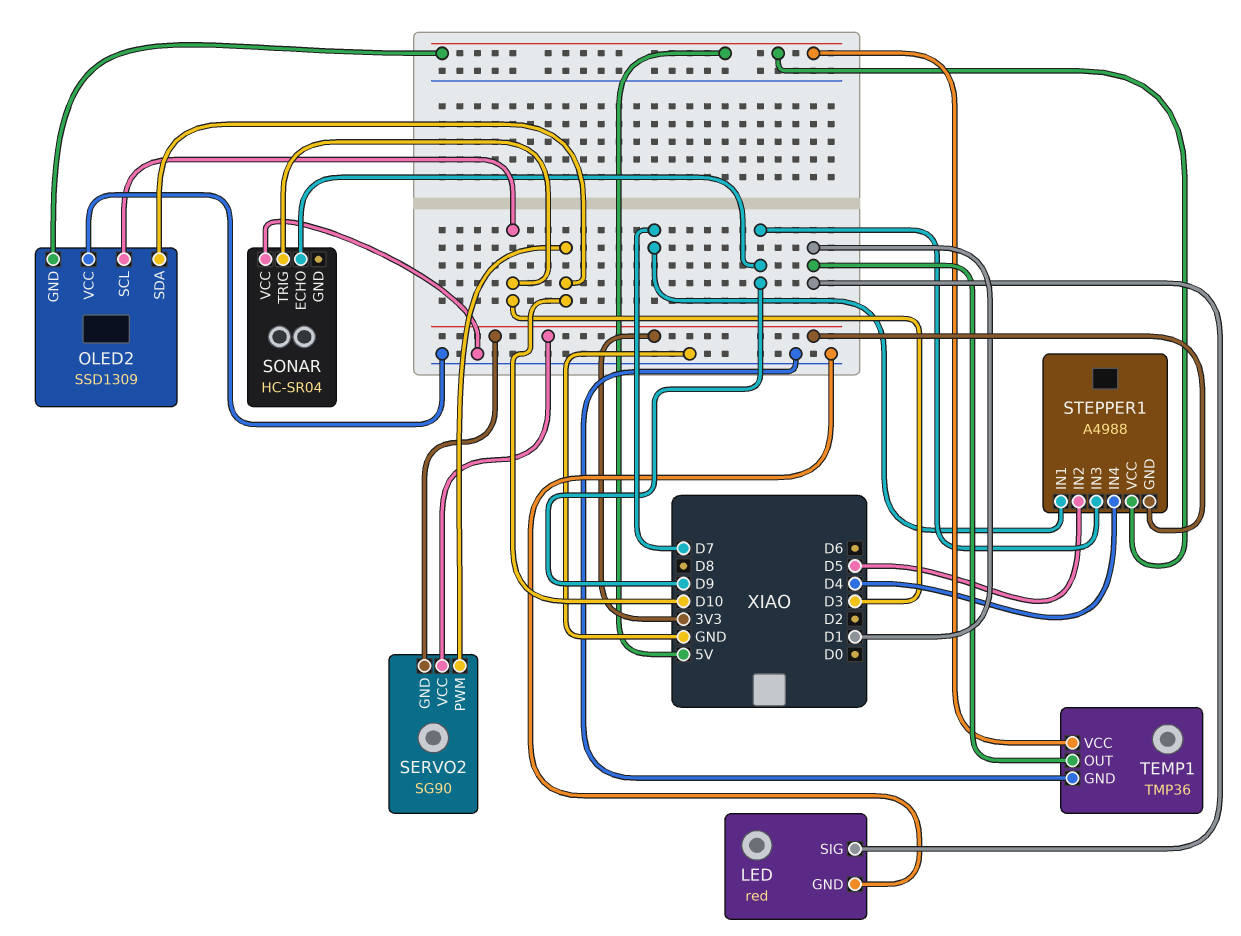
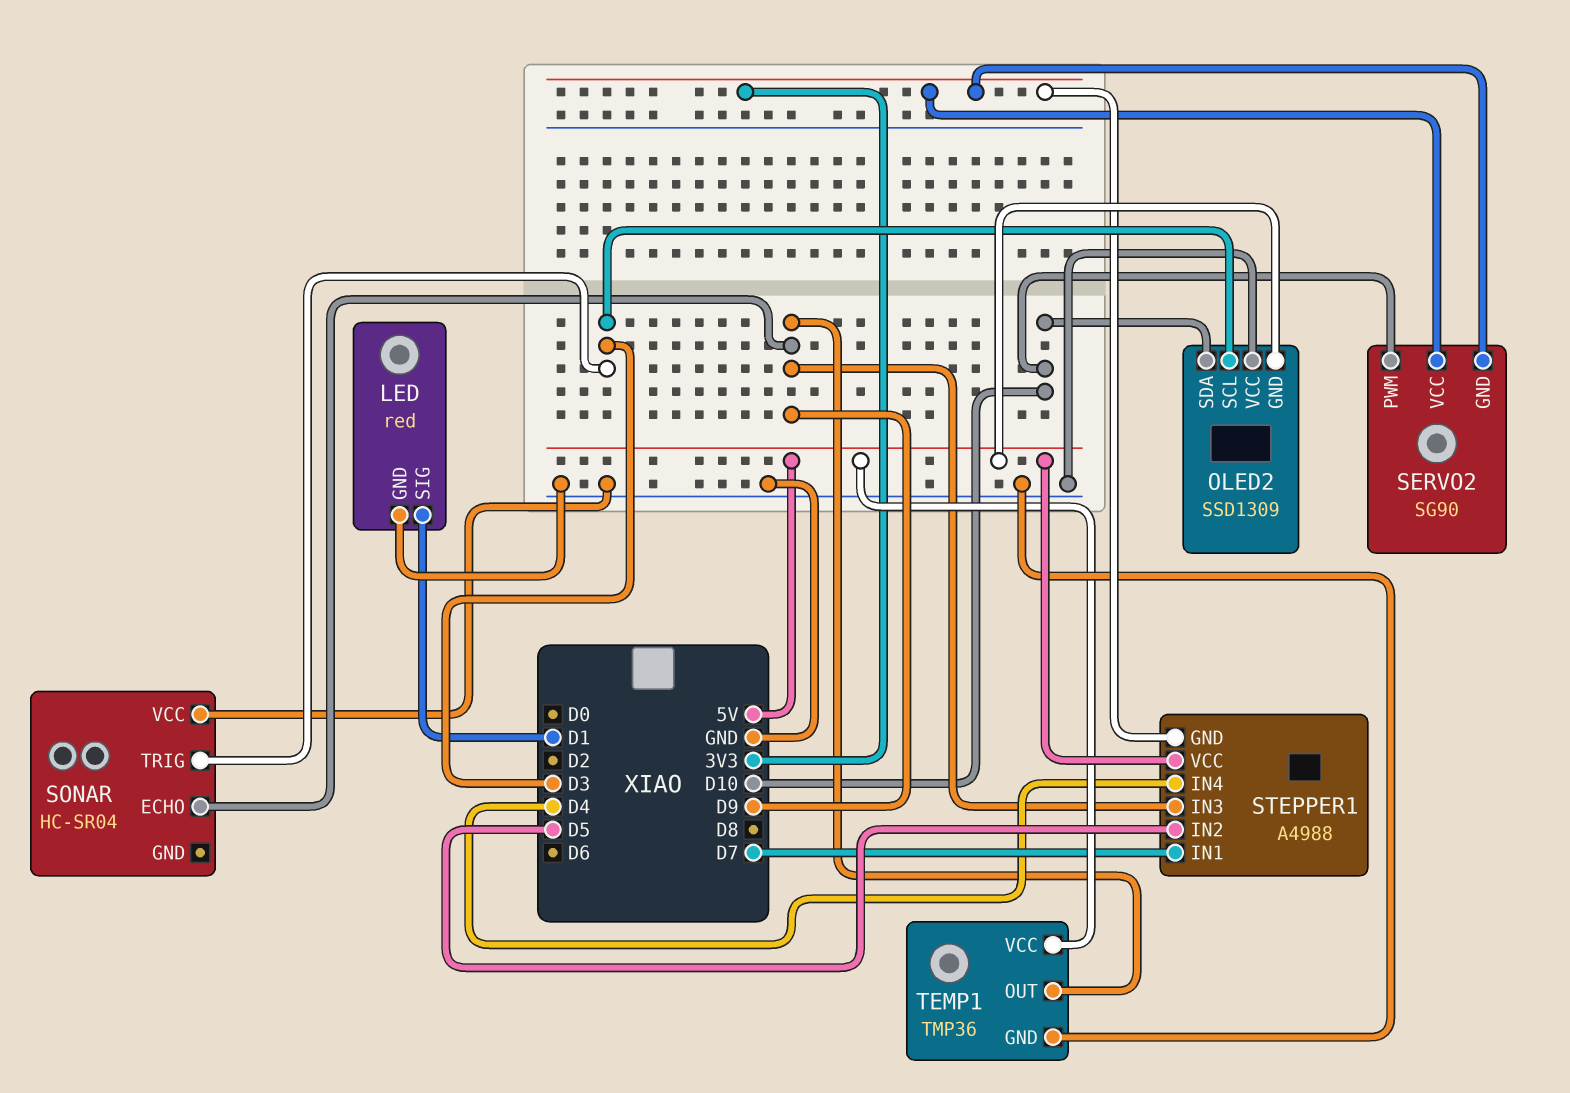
TEMP1 pin OUT: D1 -> D9

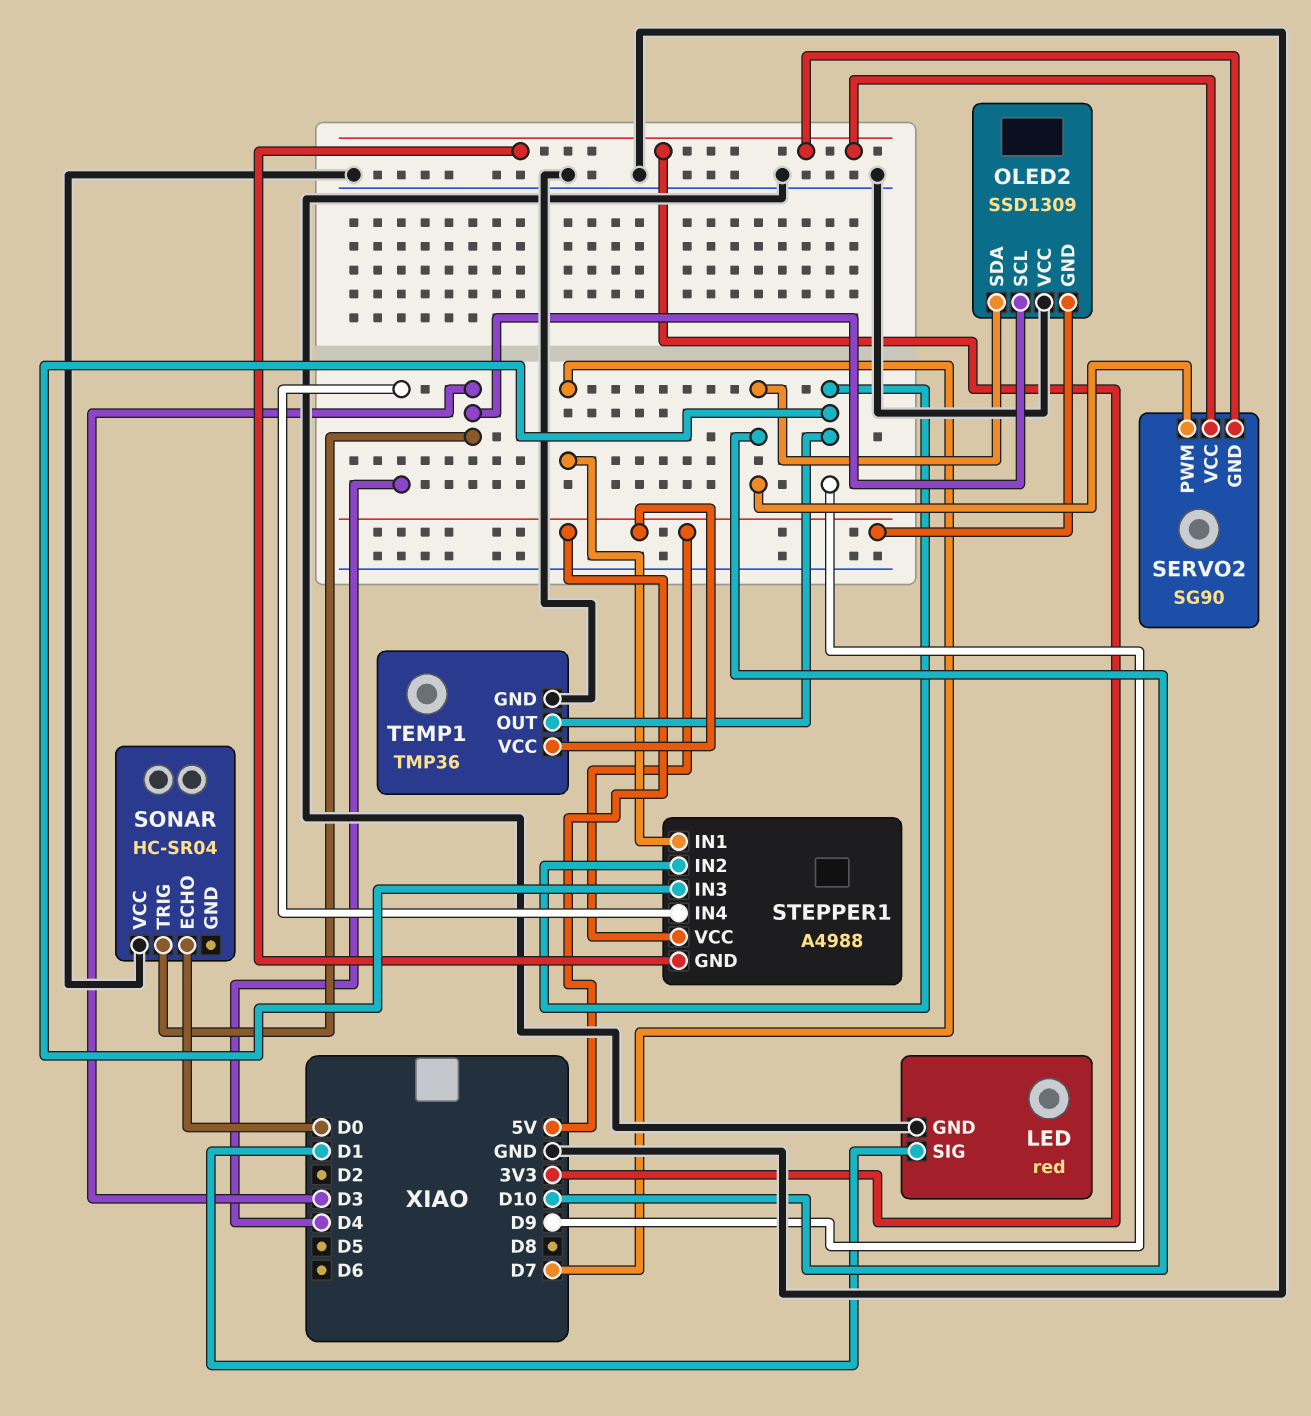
SONAR pin ECHO: D9 -> D0
STEPPER1 pin IN2: D5 -> D9

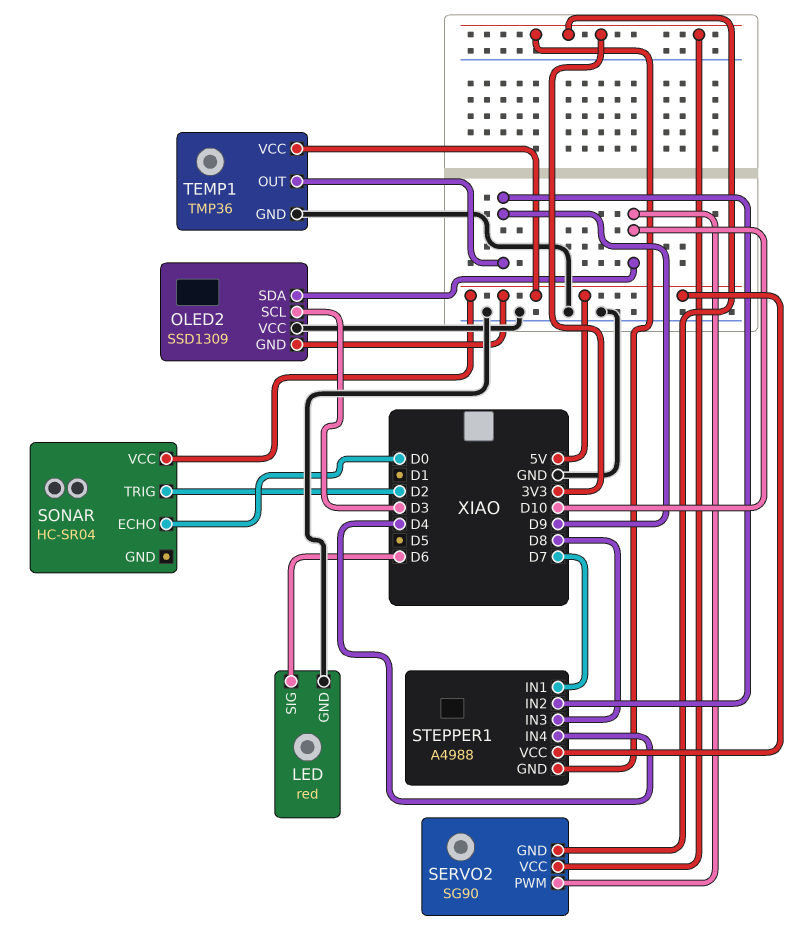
LED pin SIG: D1 -> D6
SONAR pin TRIG: D3 -> D2
SONAR pin VCC: GND -> 5V
STEPPER1 pin IN3: D9 -> D8

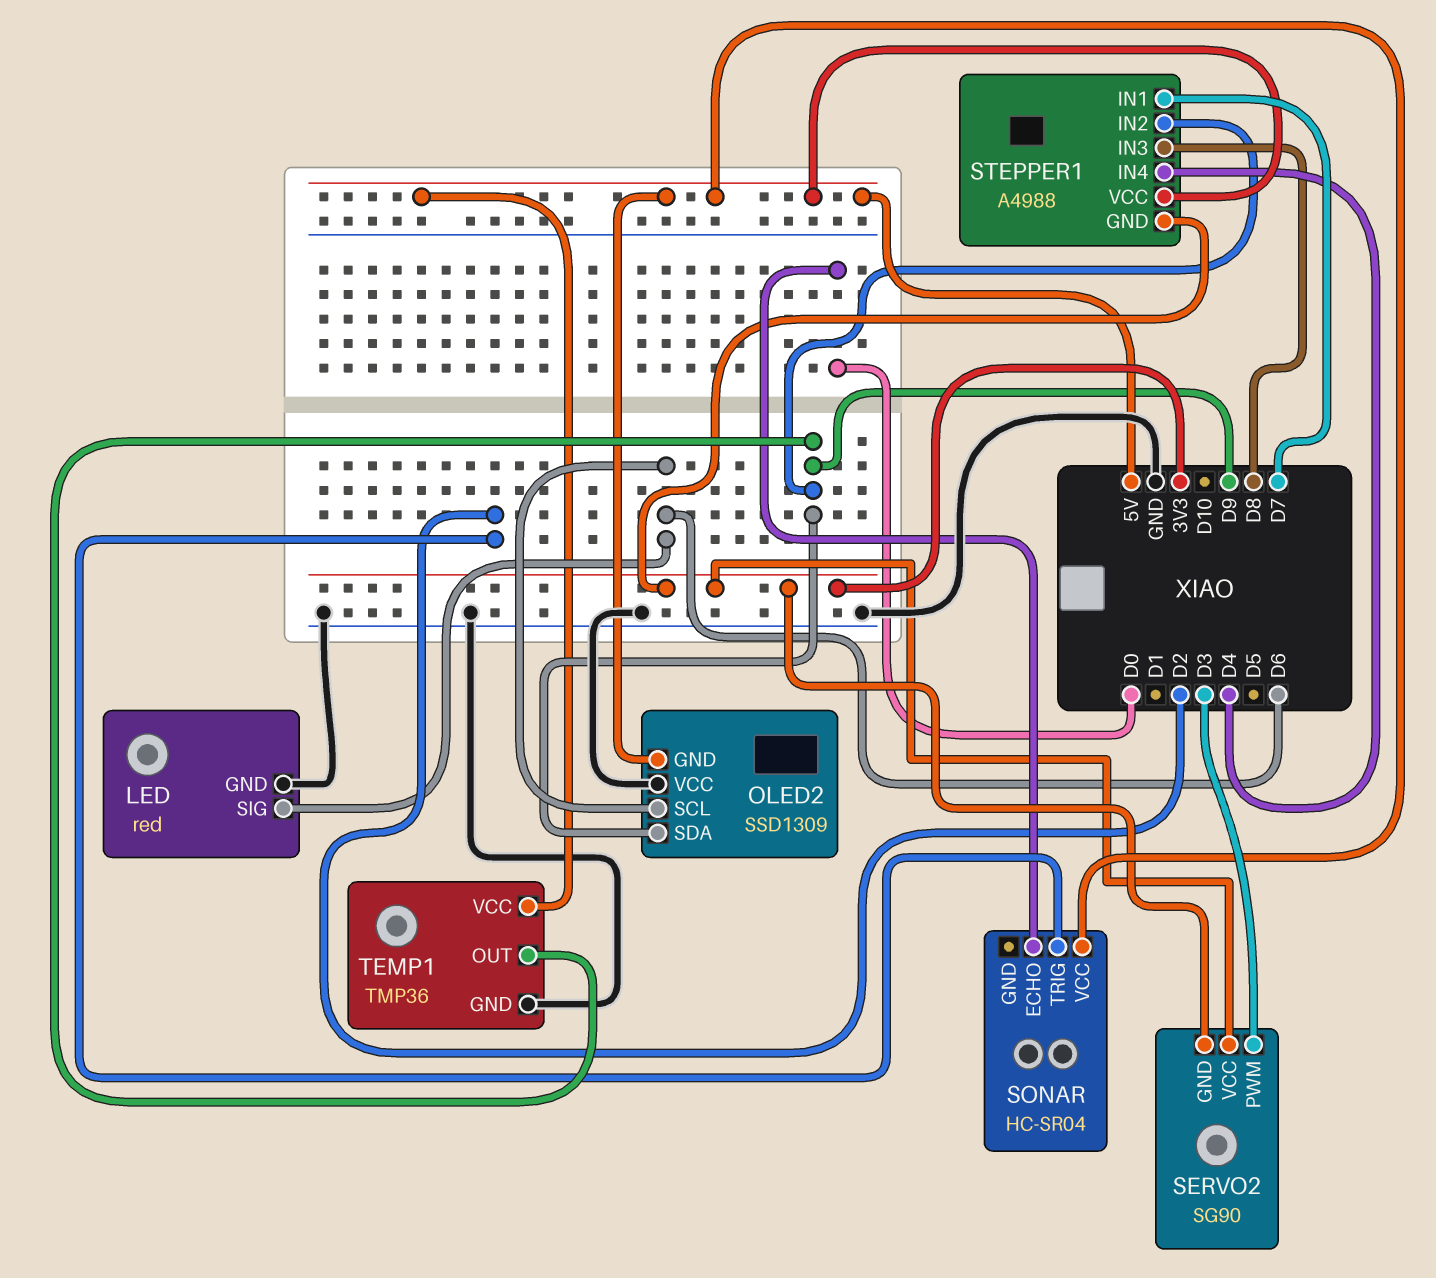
OLED2 pin SCL: D3 -> D6
OLED2 pin SDA: D10 -> D9
SERVO2 pin PWM: D10 -> D3

